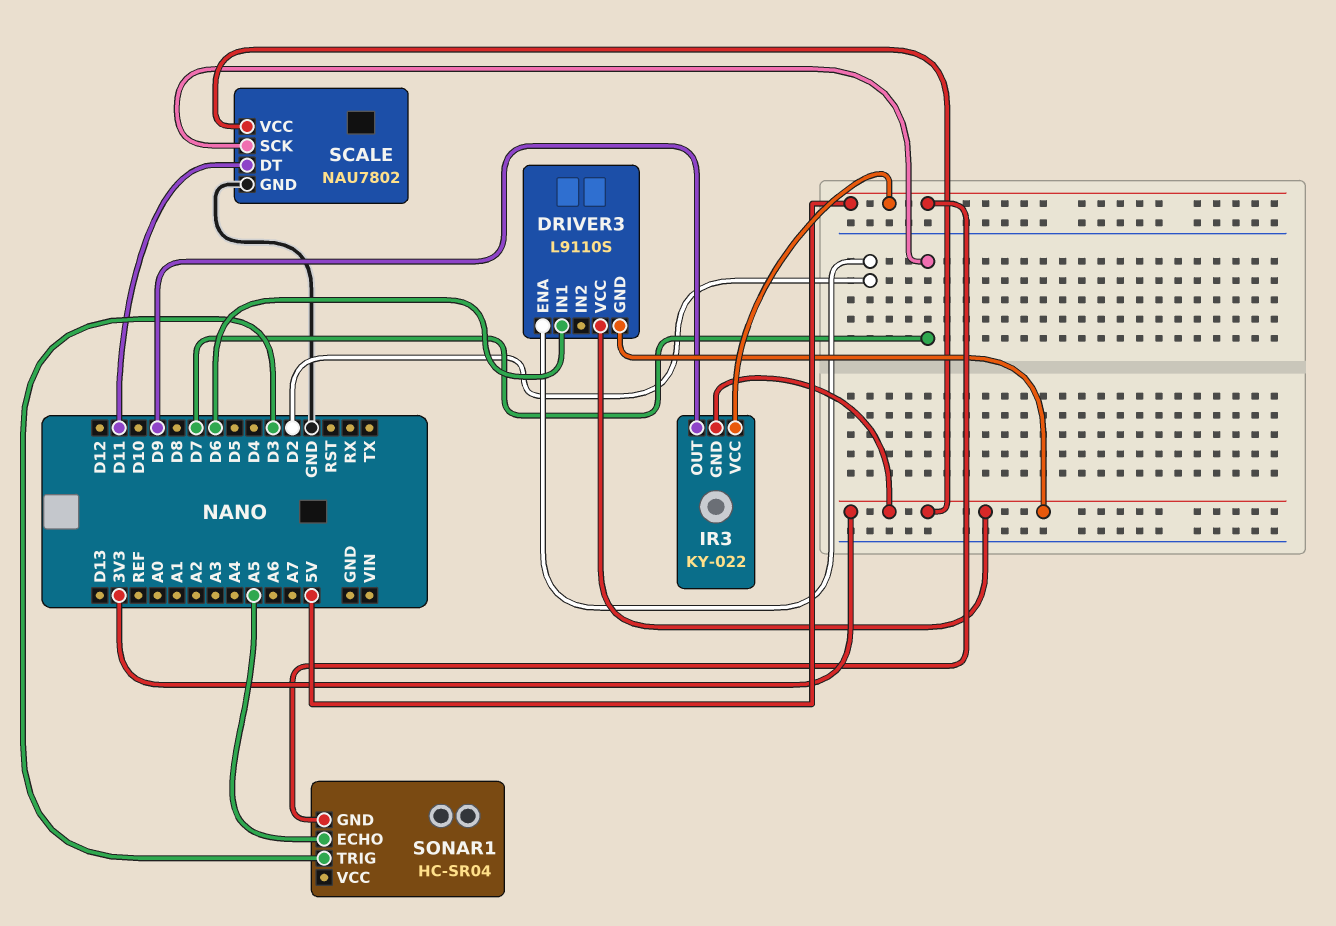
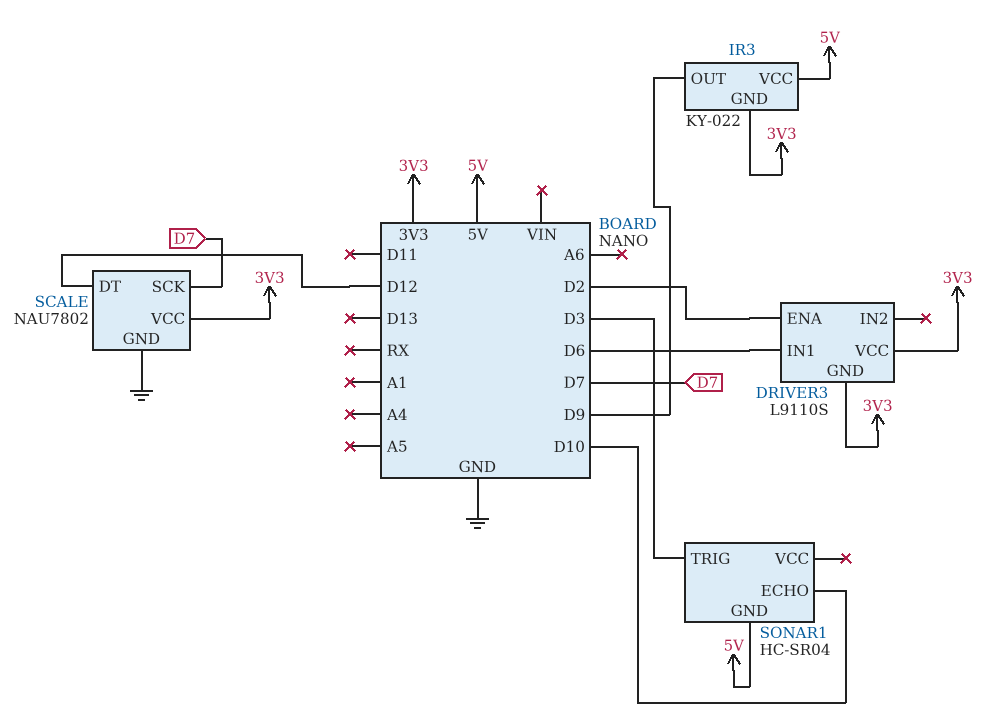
SCALE pin DT: D11 -> D12
SONAR1 pin ECHO: A5 -> D10

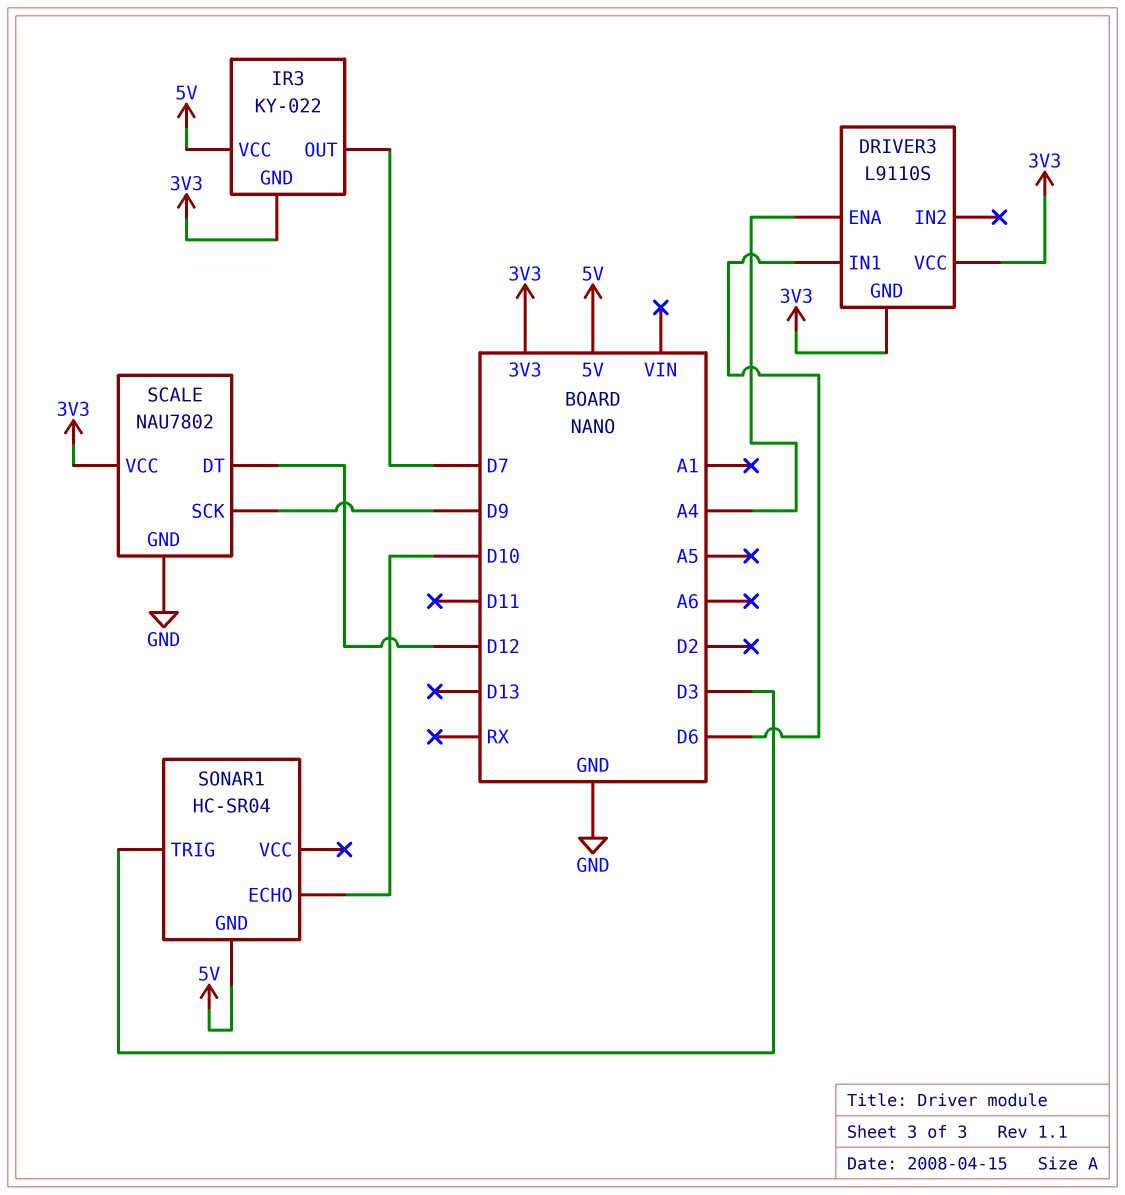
DRIVER3 pin ENA: D2 -> A4
IR3 pin OUT: D9 -> D7
SCALE pin SCK: D7 -> D9

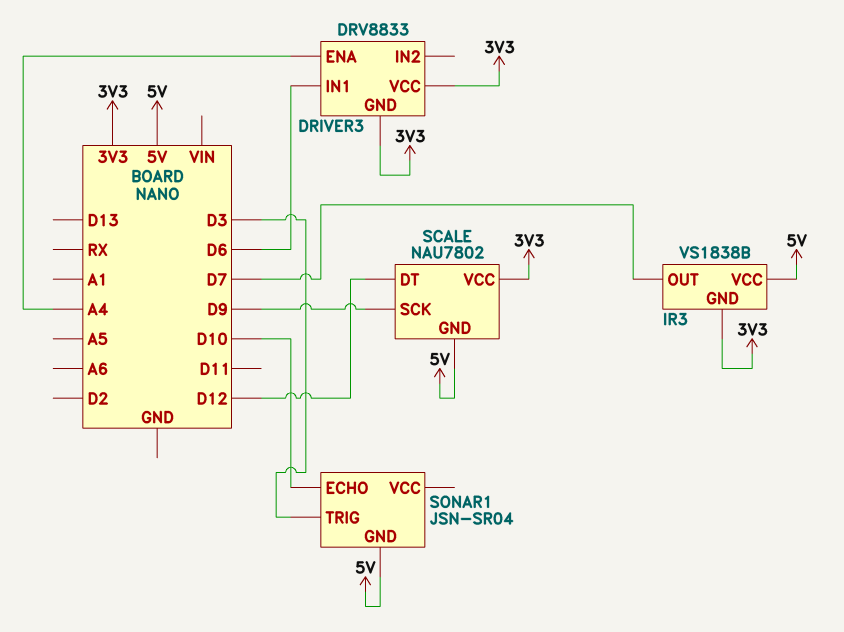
DRIVER3: L9110S -> DRV8833
IR3: KY-022 -> VS1838B
SCALE pin GND: GND -> 5V
SONAR1: HC-SR04 -> JSN-SR04

